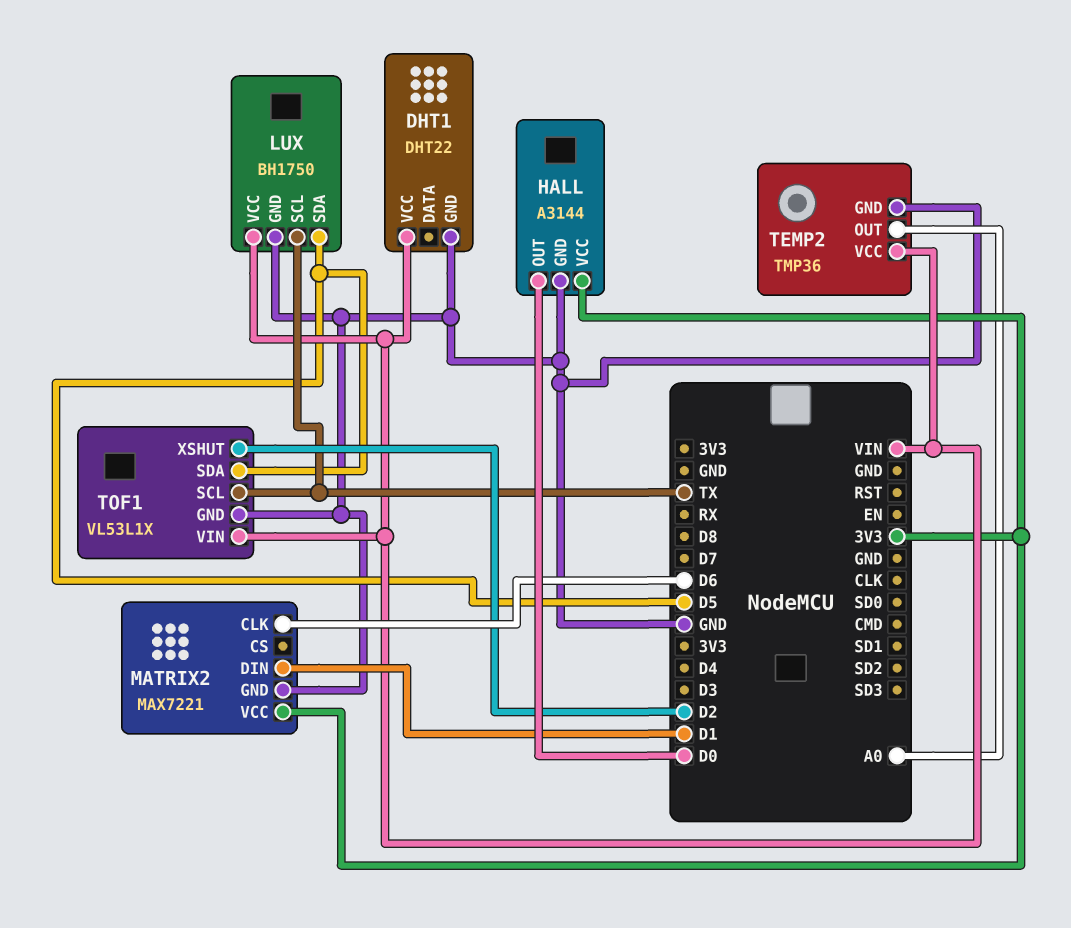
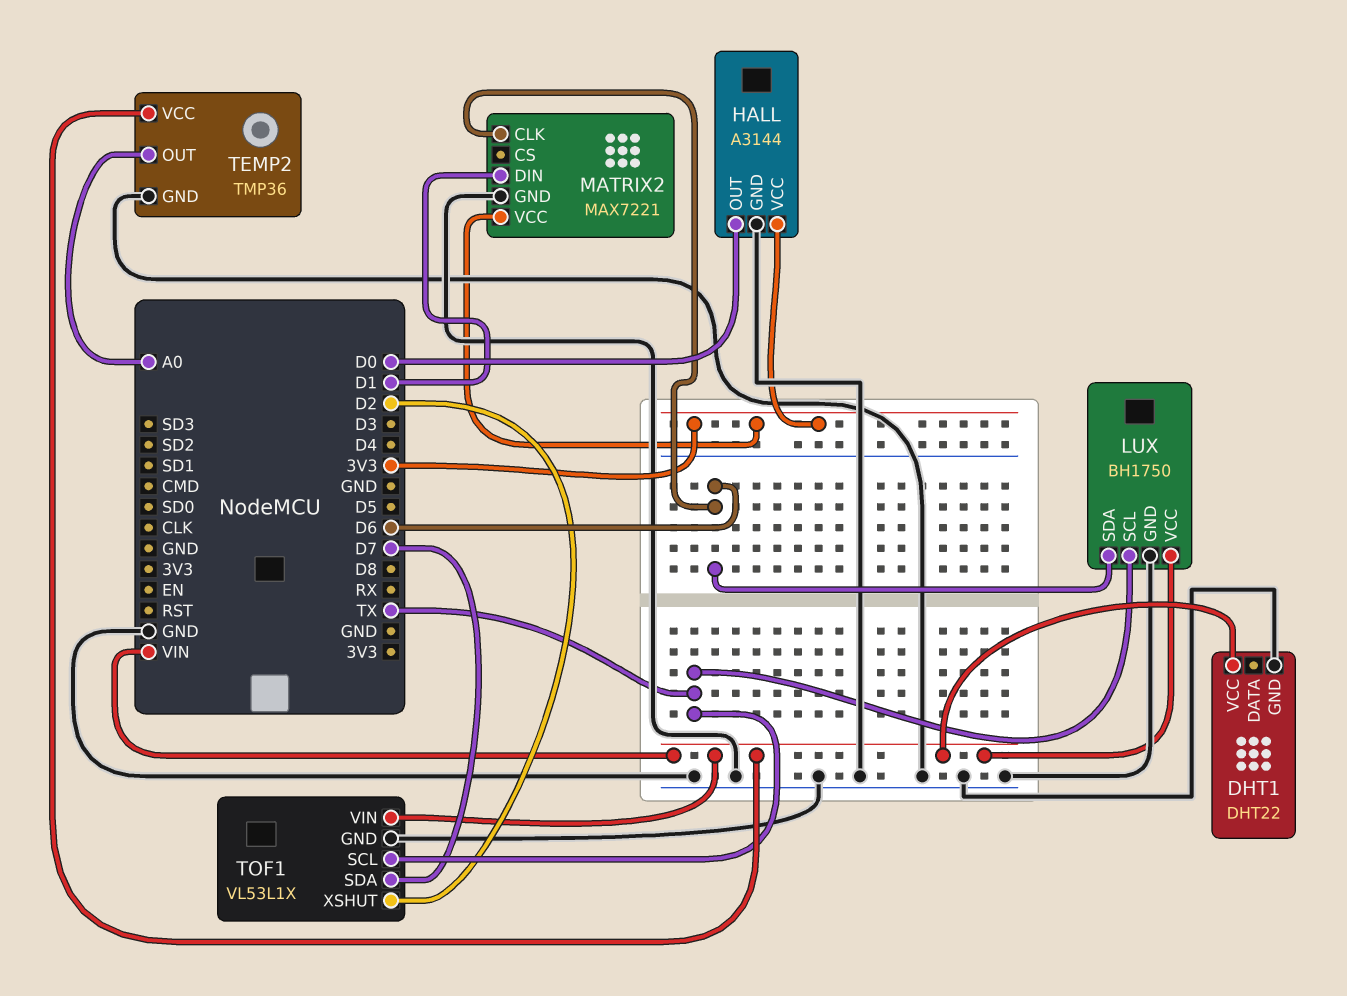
LUX pin SDA: D5 -> D6
TOF1 pin SDA: D5 -> D7

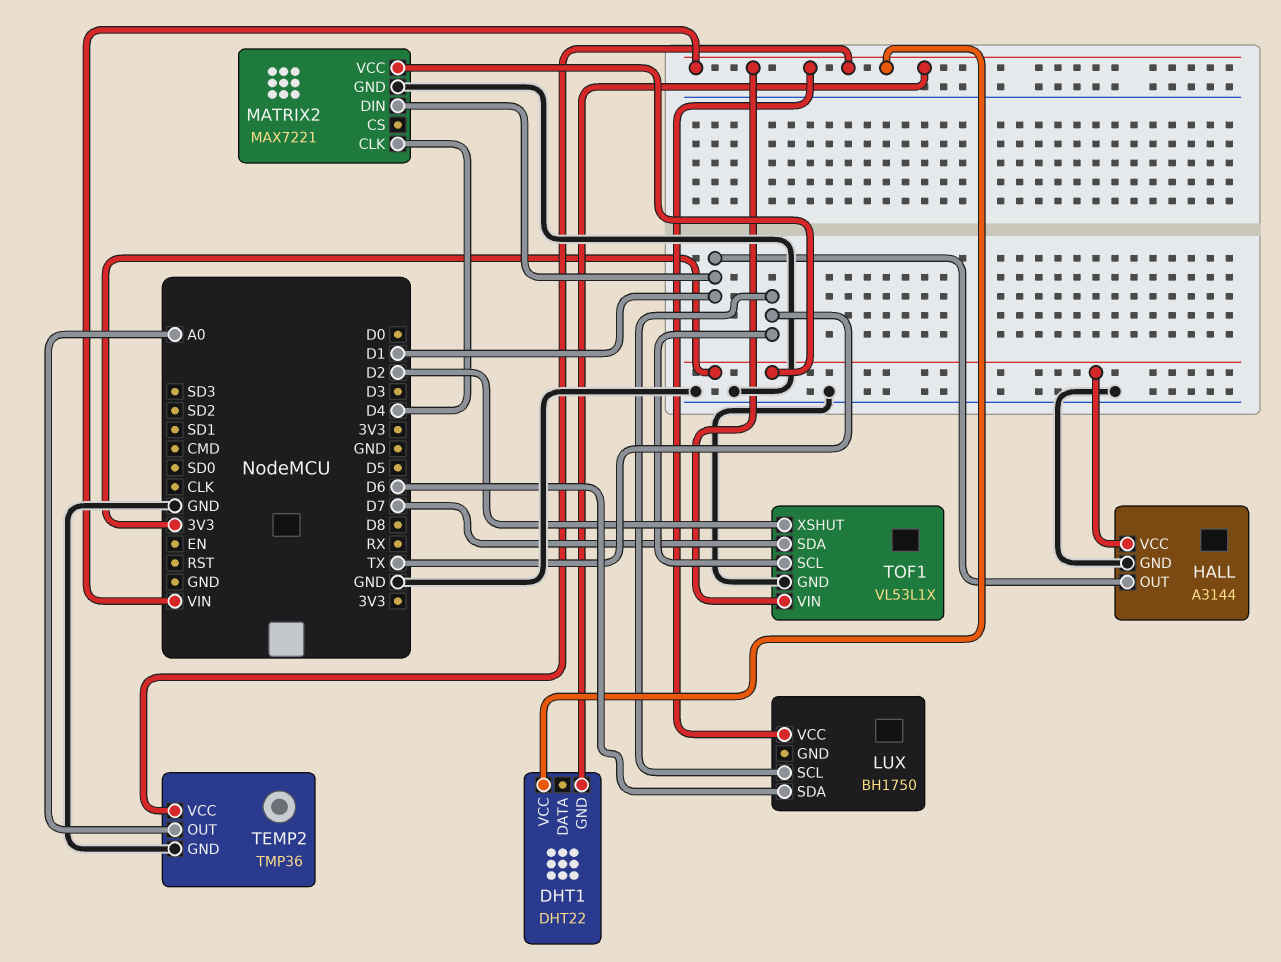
DHT1 pin GND: GND -> VIN
HALL pin OUT: D0 -> D1
LUX pin GND: GND -> none
MATRIX2 pin CLK: D6 -> D4

